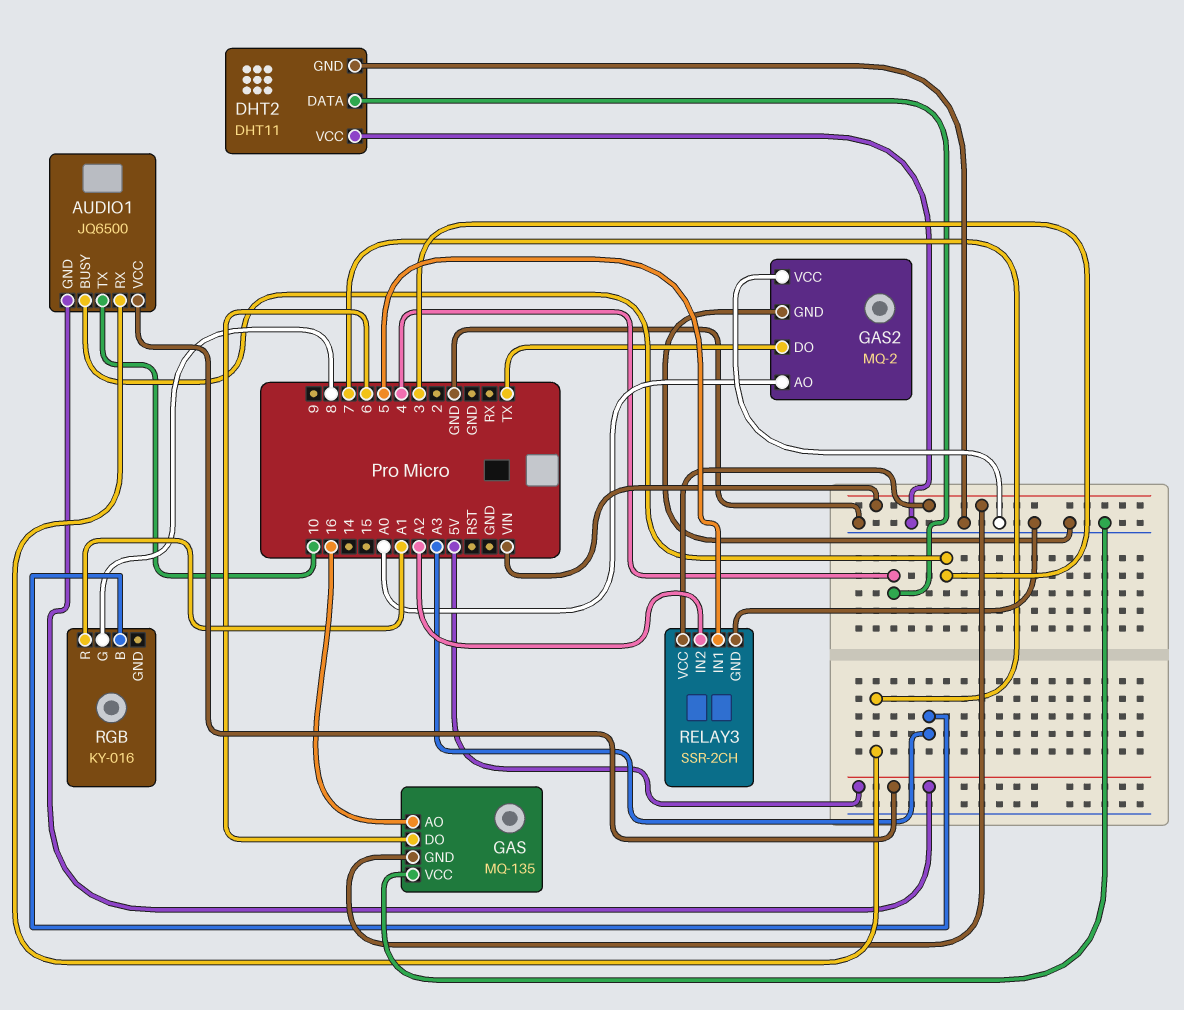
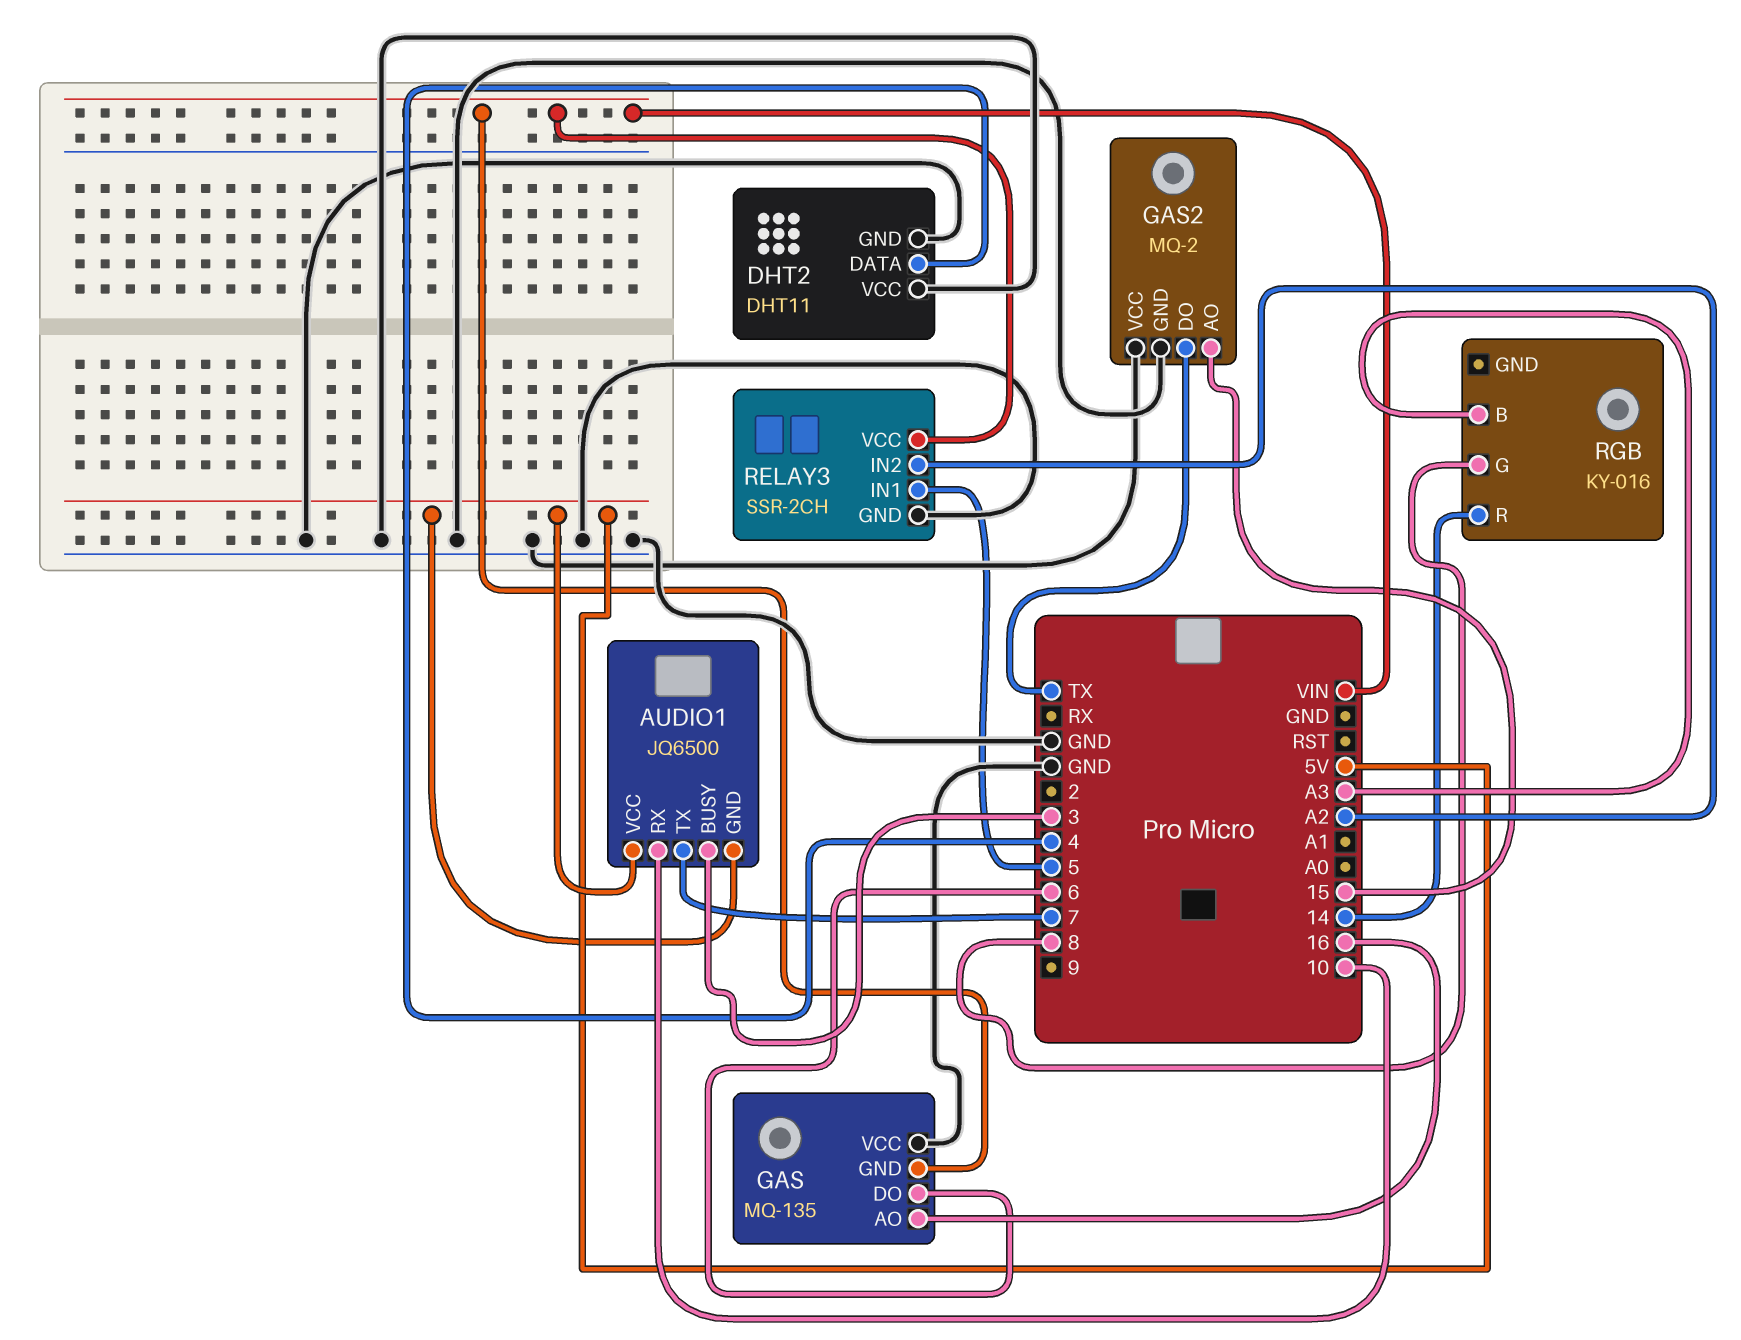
AUDIO1 pin RX: 7 -> 10
AUDIO1 pin TX: 10 -> 7
GAS2 pin AO: A0 -> 15
RGB pin R: A1 -> 14

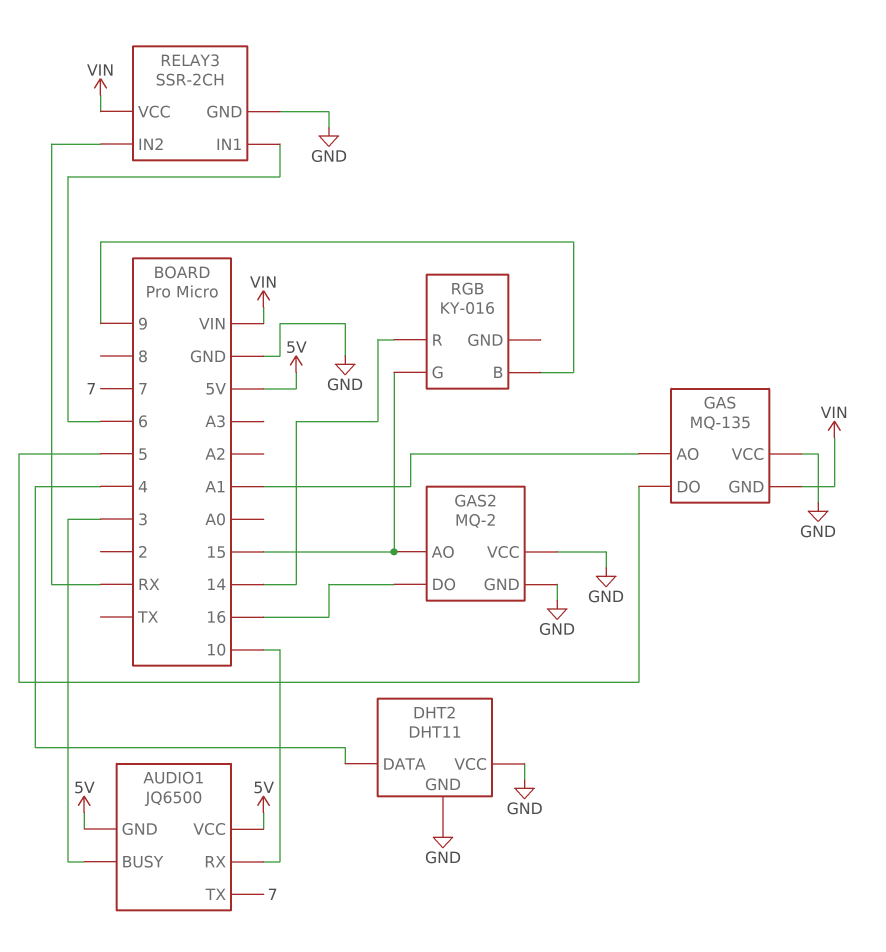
GAS pin AO: 16 -> A1
GAS pin DO: 6 -> 5
GAS2 pin DO: TX -> 16
RELAY3 pin IN1: 5 -> 6
RELAY3 pin IN2: A2 -> RX
RGB pin B: A3 -> 9
RGB pin G: 8 -> 15

